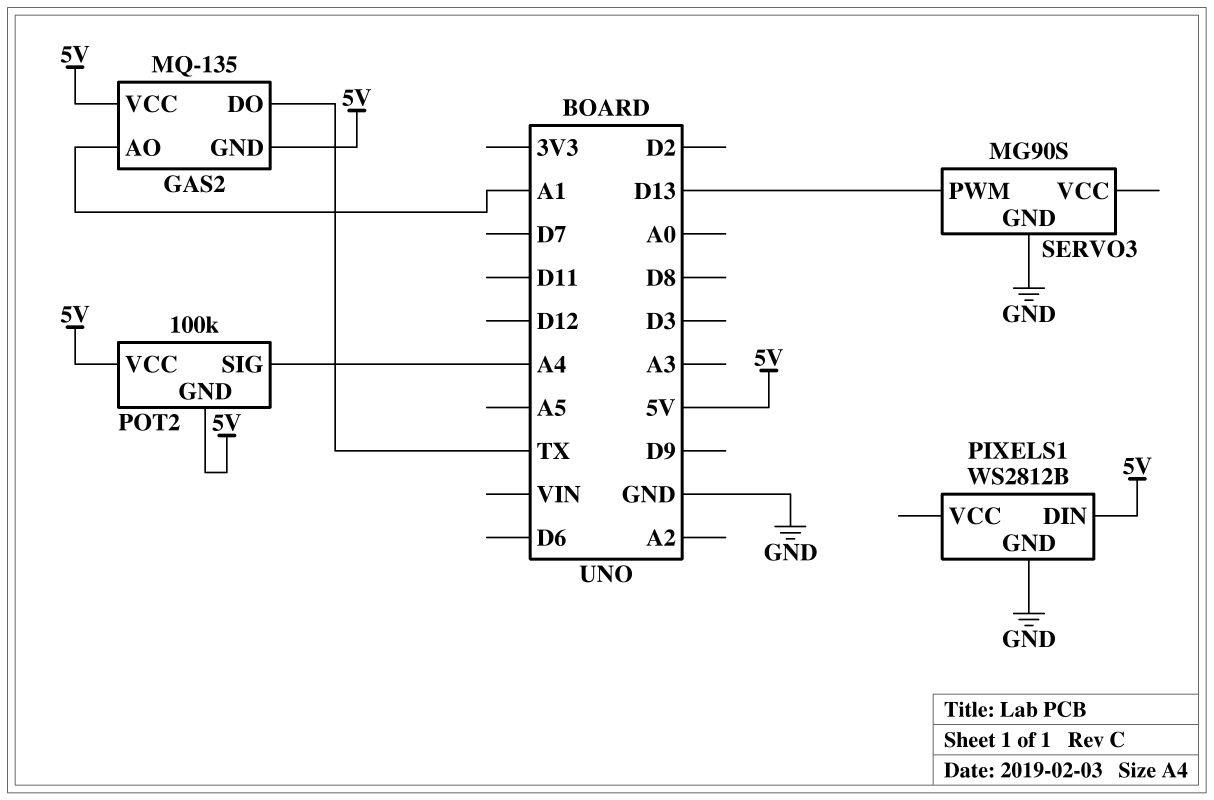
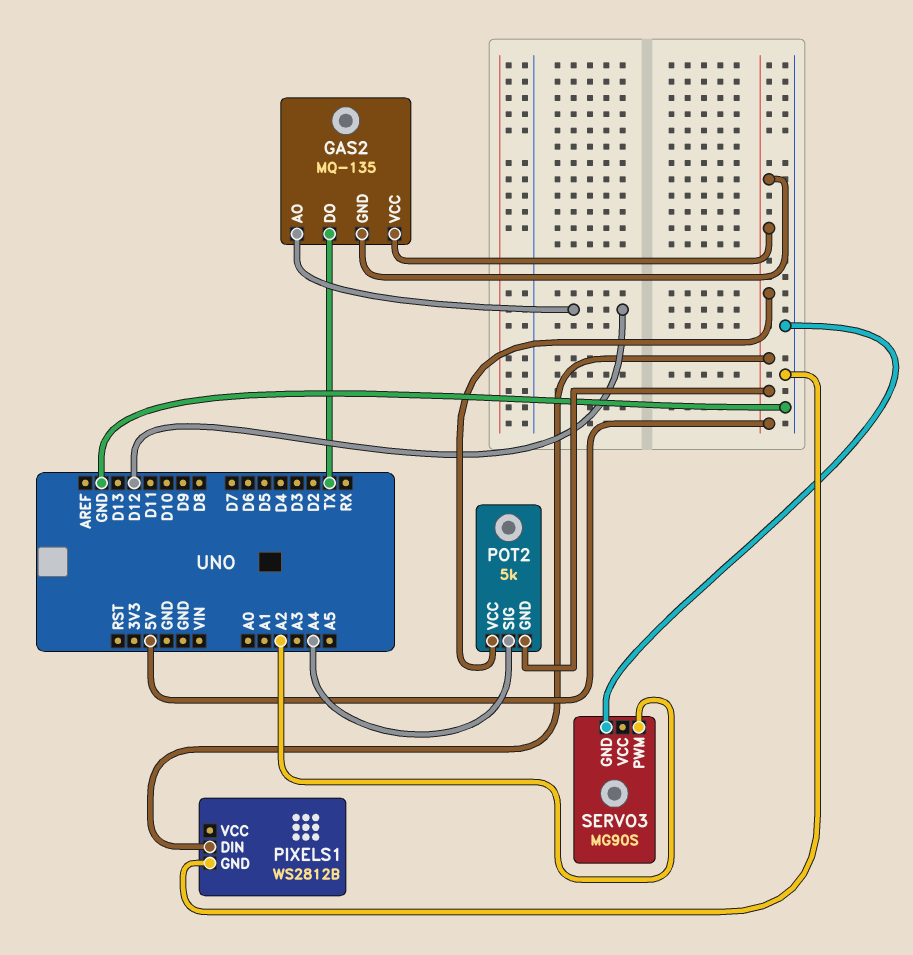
GAS2 pin AO: A1 -> D12
POT2: 100k -> 5k
SERVO3 pin PWM: D13 -> A2

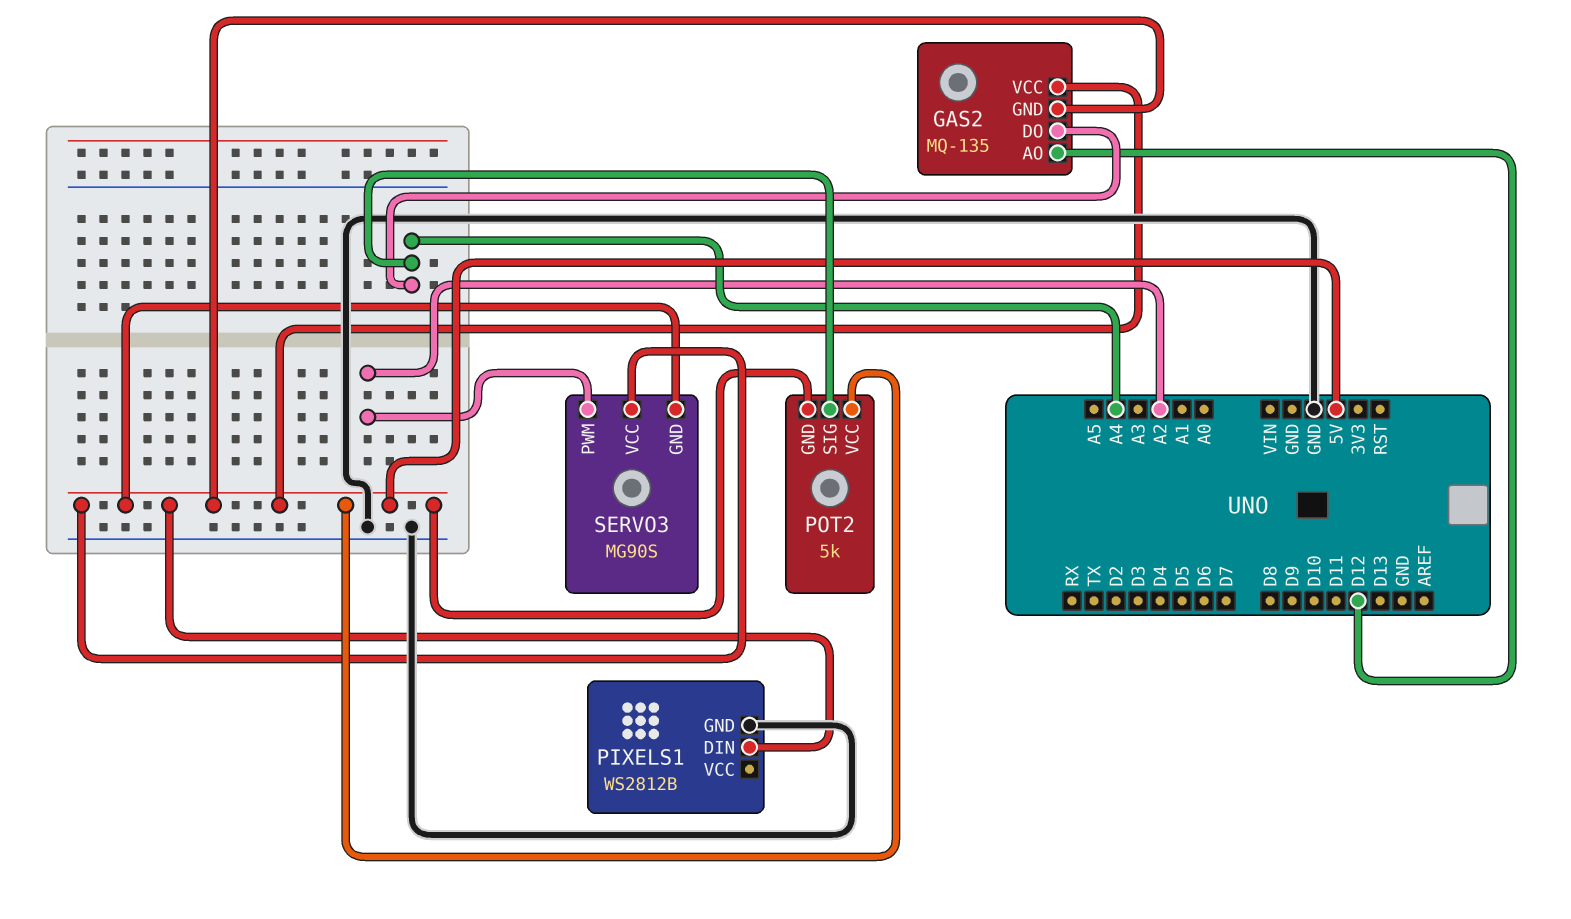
GAS2 pin DO: TX -> A4
SERVO3 pin GND: GND -> 5V
SERVO3 pin VCC: none -> 5V

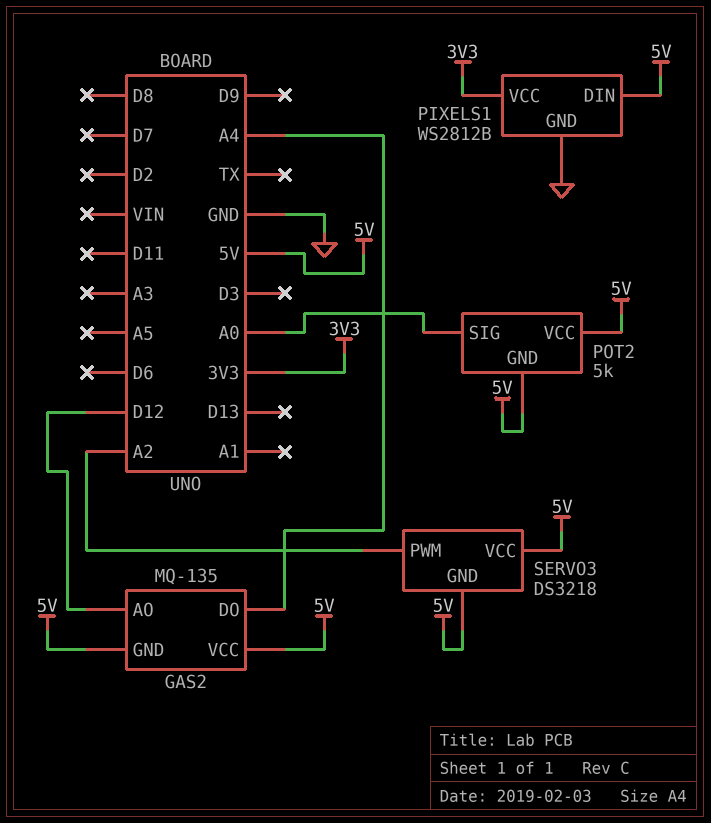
PIXELS1 pin VCC: none -> 3V3
POT2 pin SIG: A4 -> A0
SERVO3: MG90S -> DS3218

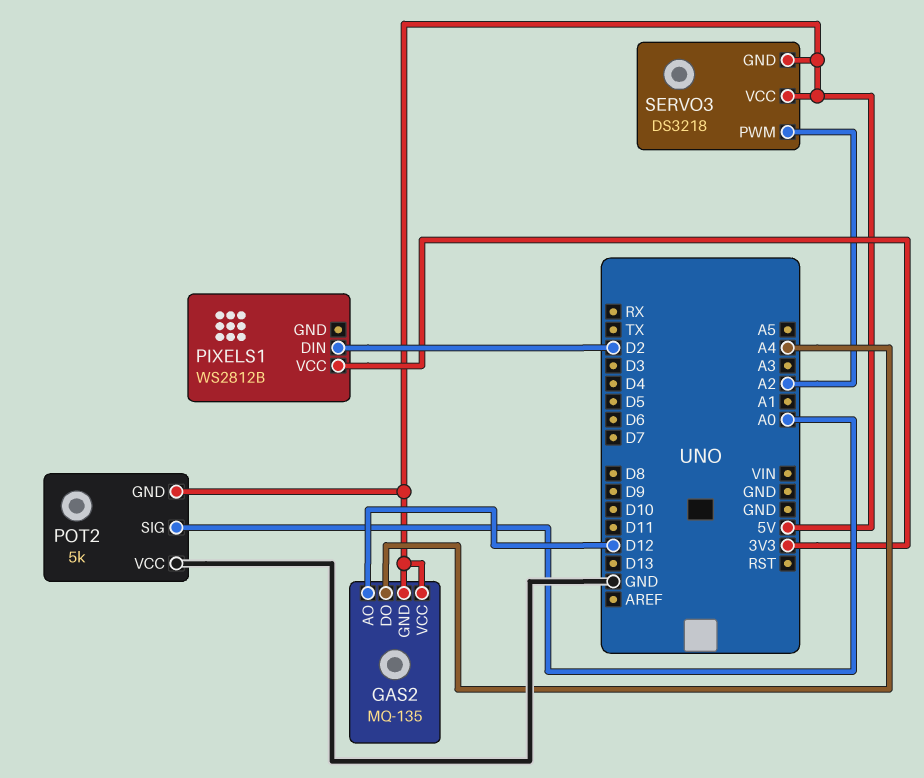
PIXELS1 pin DIN: 5V -> D2
PIXELS1 pin GND: GND -> none
POT2 pin VCC: 5V -> GND

